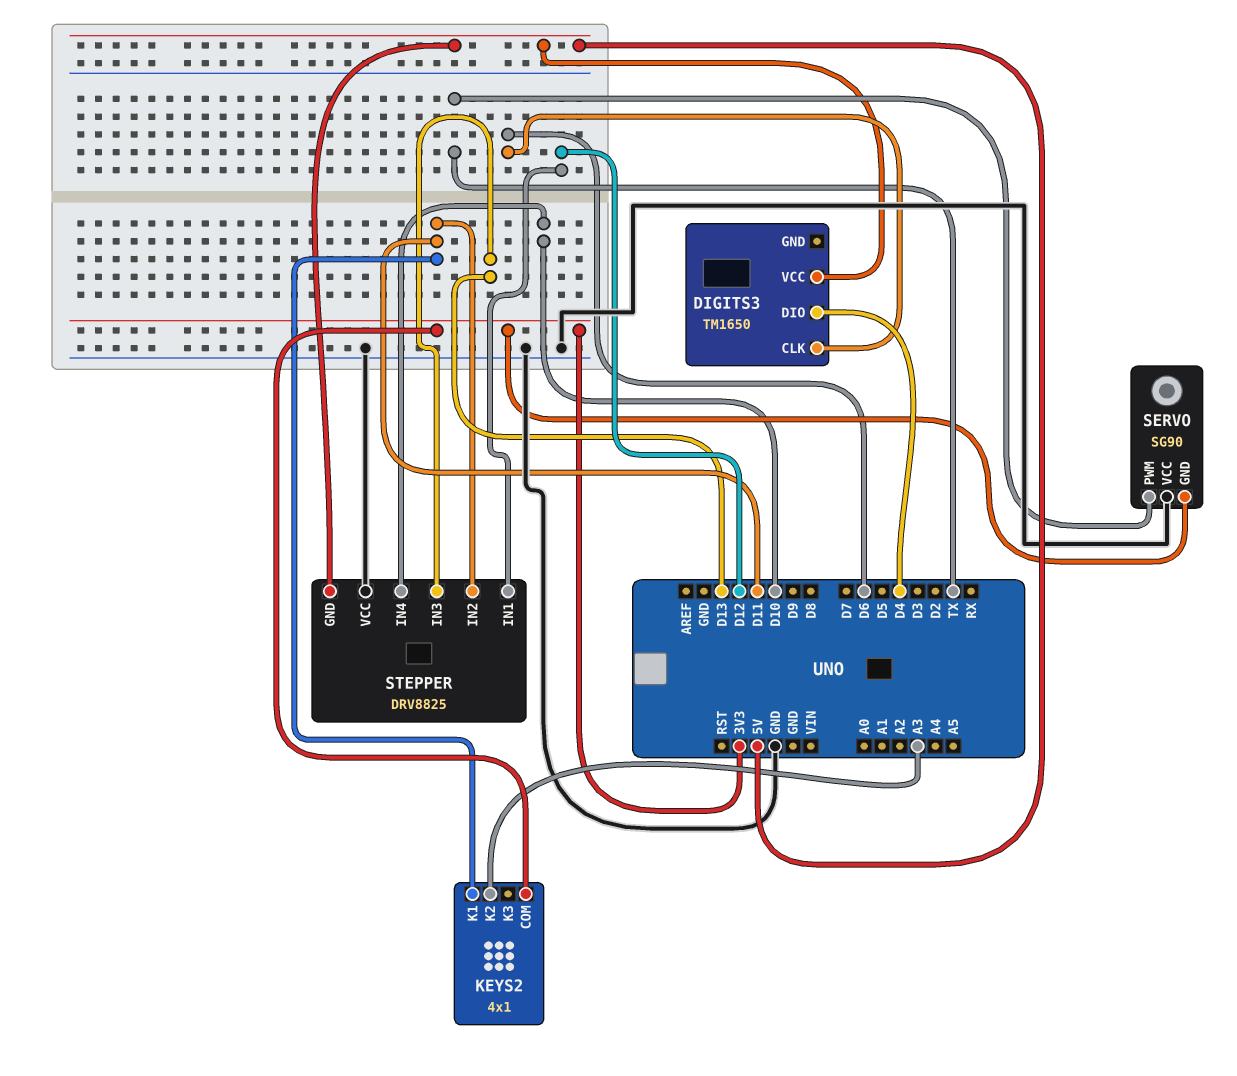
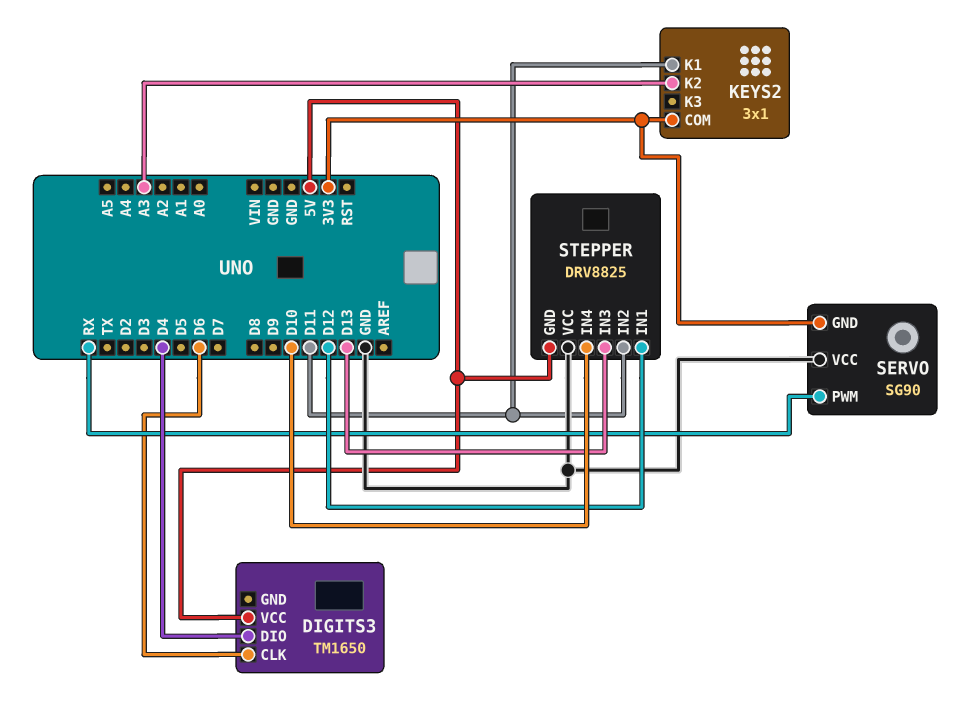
KEYS2: 4x1 -> 3x1
SERVO pin PWM: TX -> RX

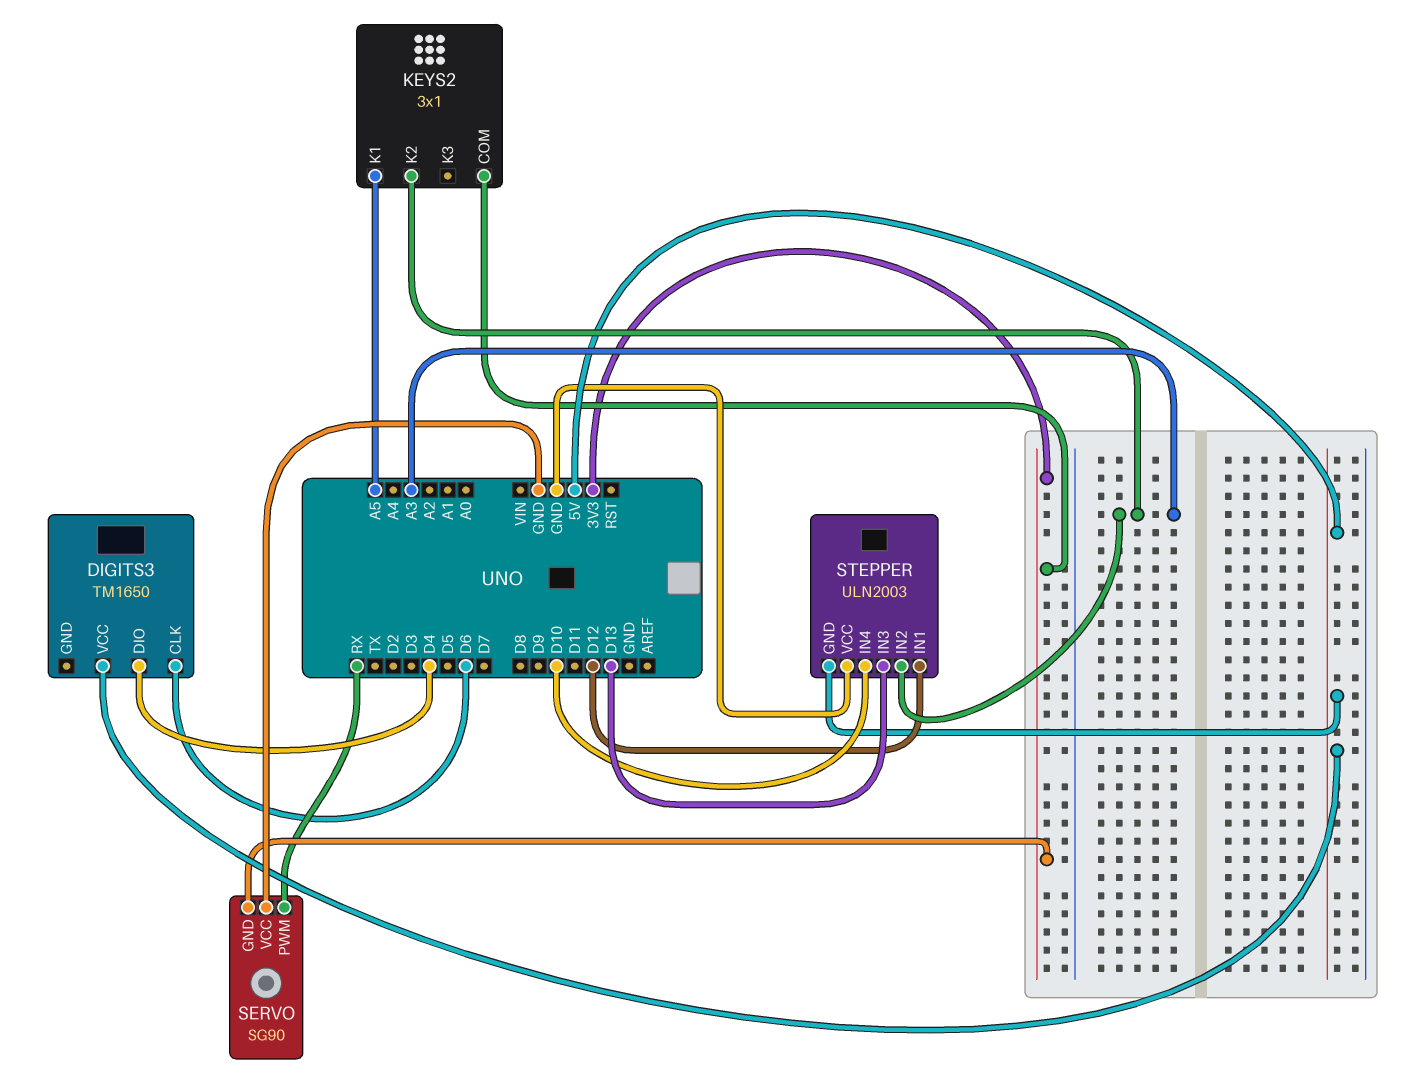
KEYS2 pin K1: D11 -> A5
STEPPER: DRV8825 -> ULN2003
STEPPER pin IN2: D11 -> A3

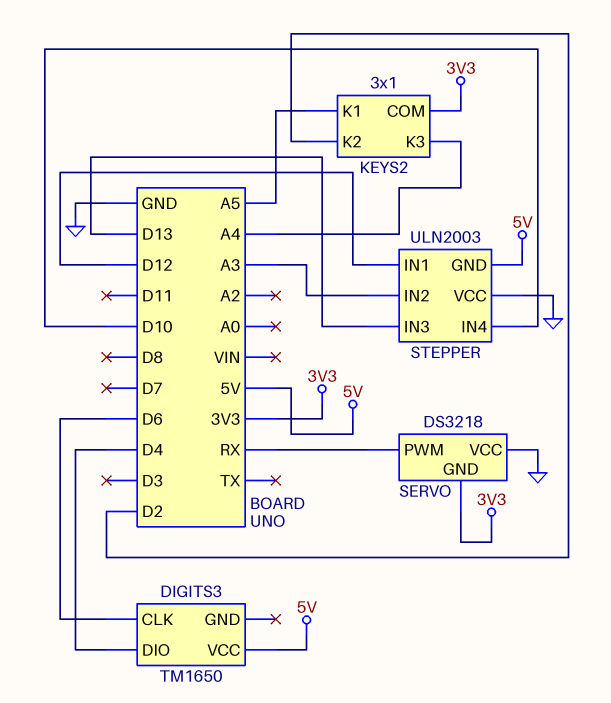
KEYS2 pin K2: A3 -> D2
KEYS2 pin K3: none -> A4
SERVO: SG90 -> DS3218

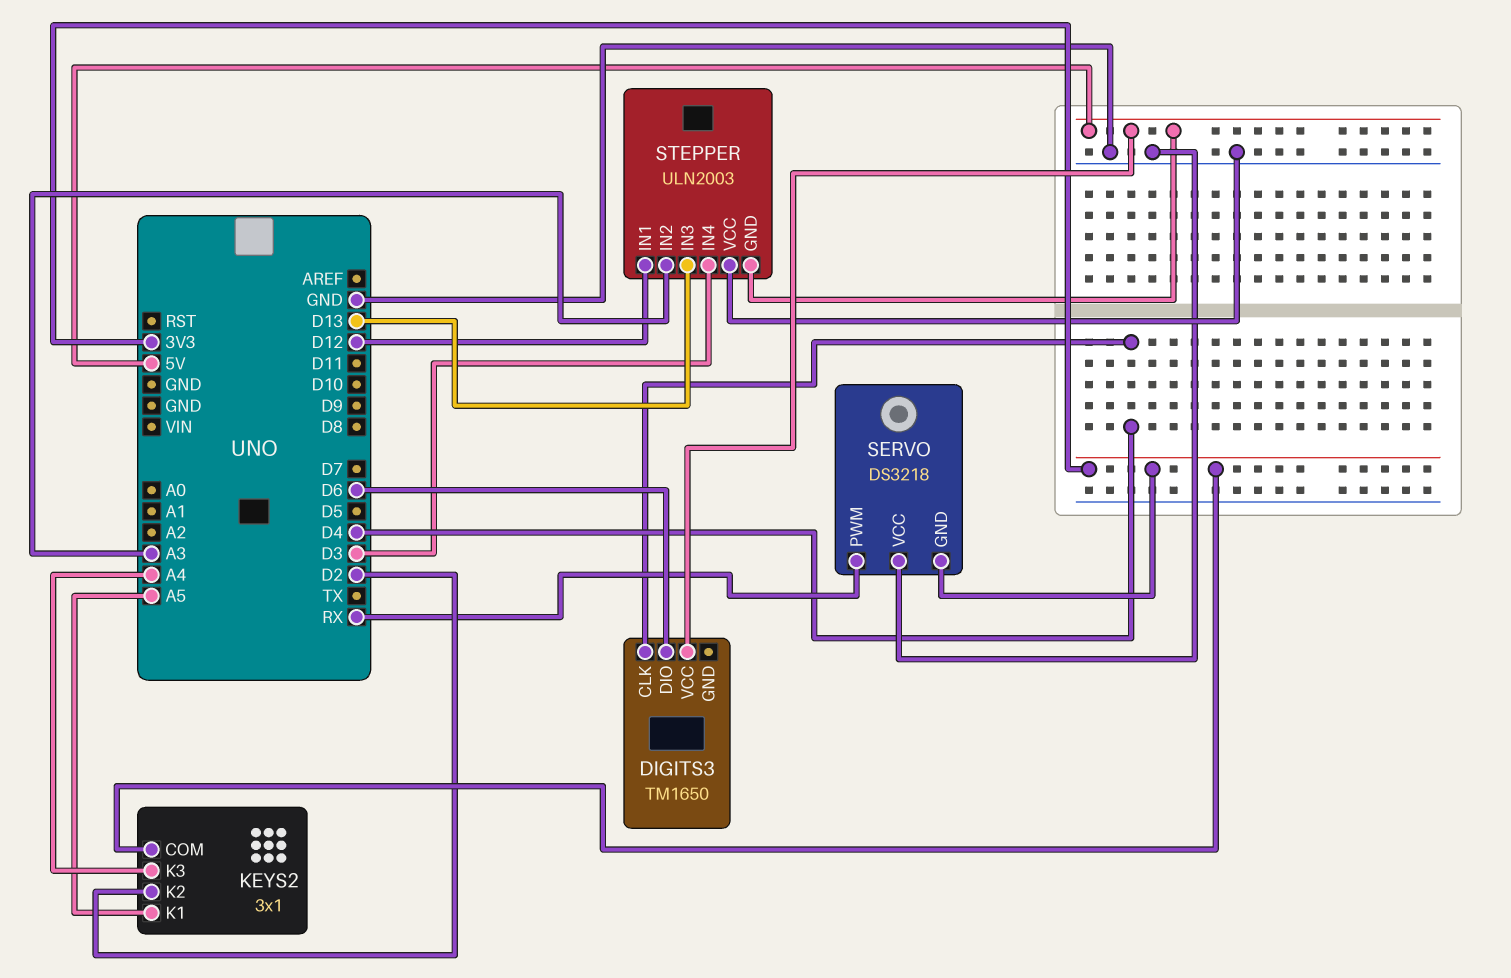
DIGITS3 pin CLK: D6 -> D4
DIGITS3 pin DIO: D4 -> D6
STEPPER pin IN4: D10 -> D3

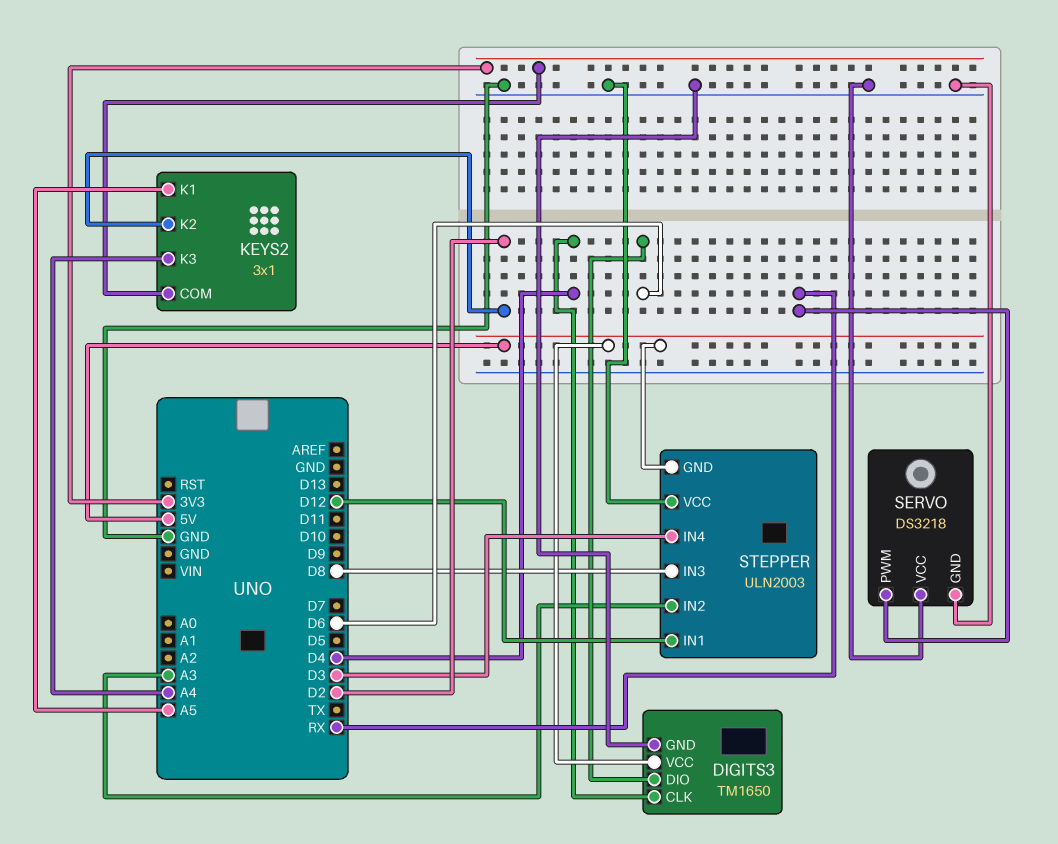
DIGITS3 pin GND: none -> GND
SERVO pin GND: 3V3 -> GND
STEPPER pin IN3: D13 -> D8

